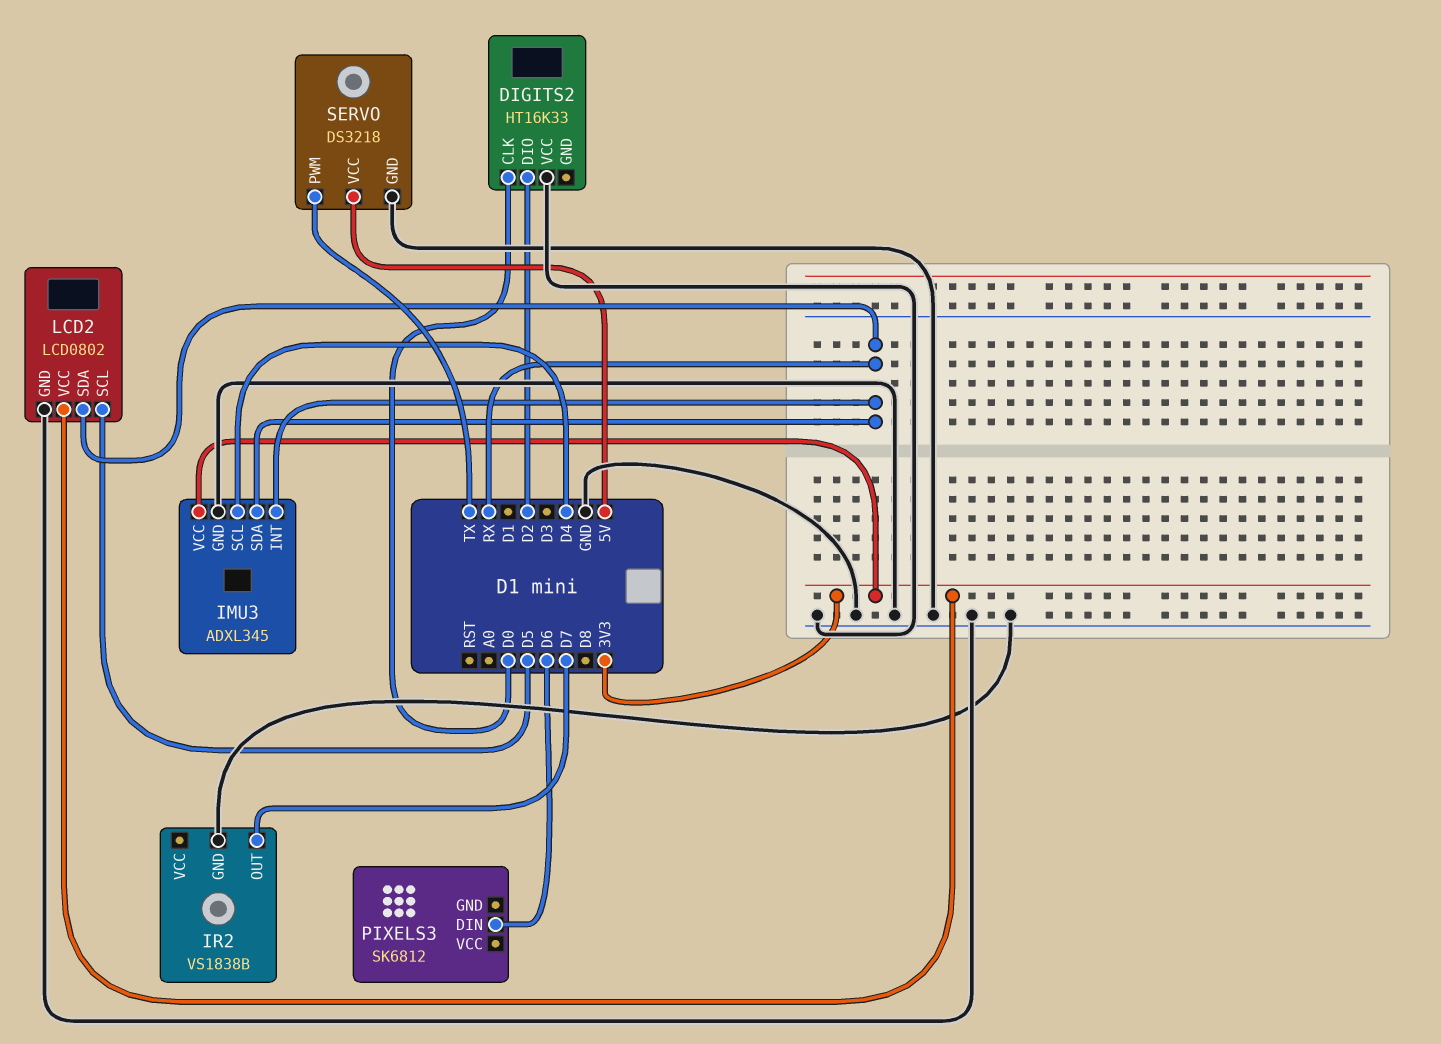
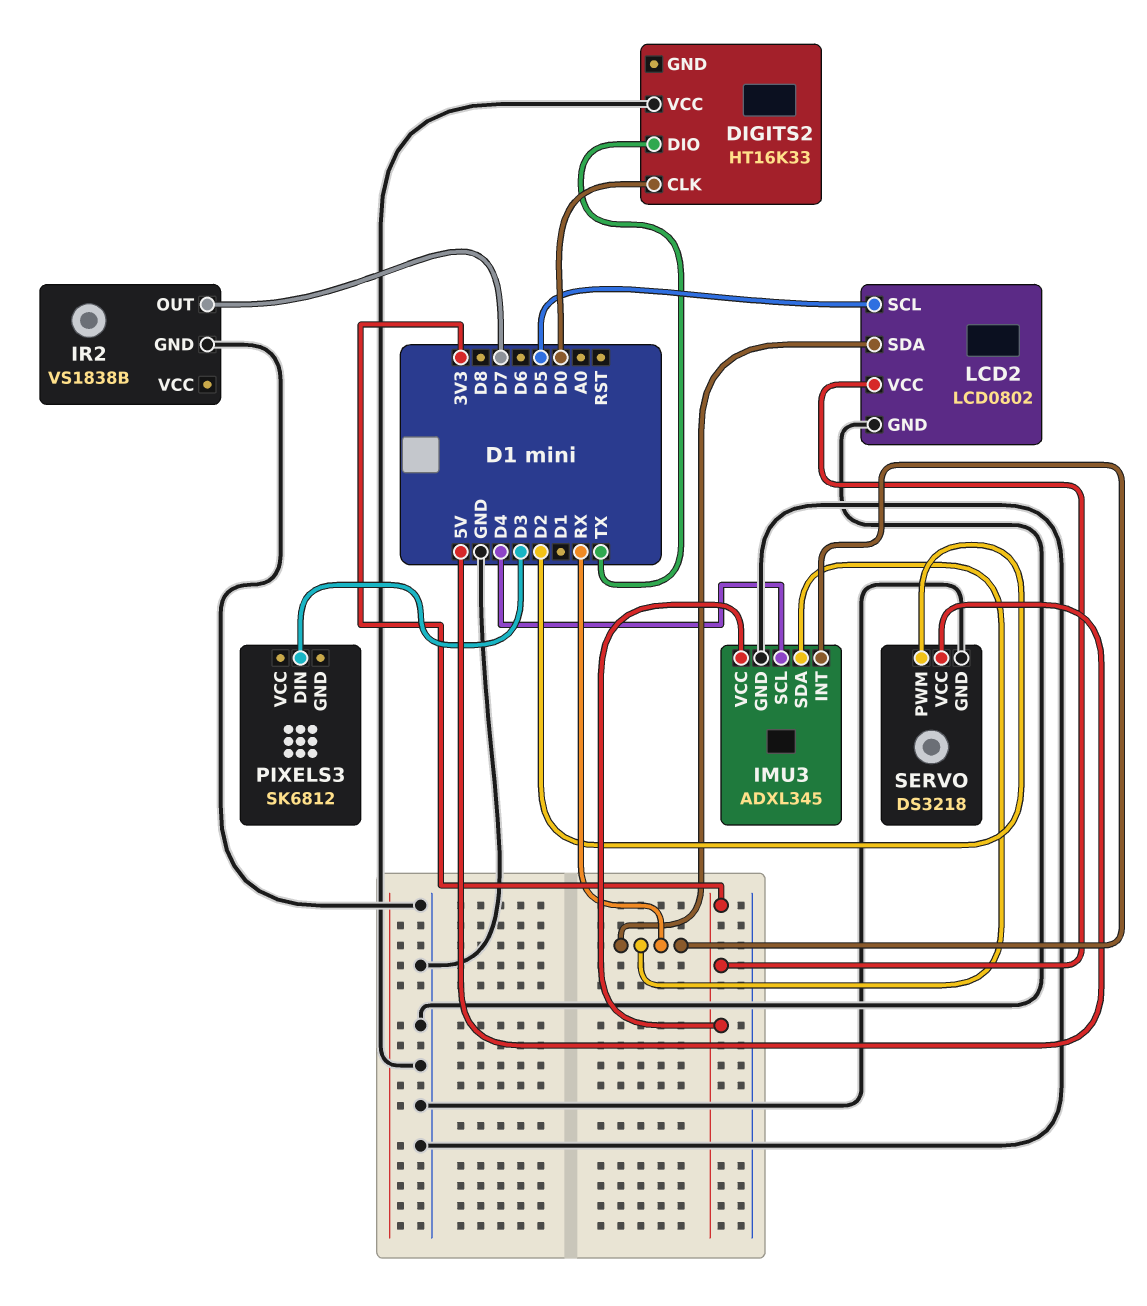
DIGITS2 pin DIO: D2 -> TX
PIXELS3 pin DIN: D6 -> D3
SERVO pin PWM: TX -> D2

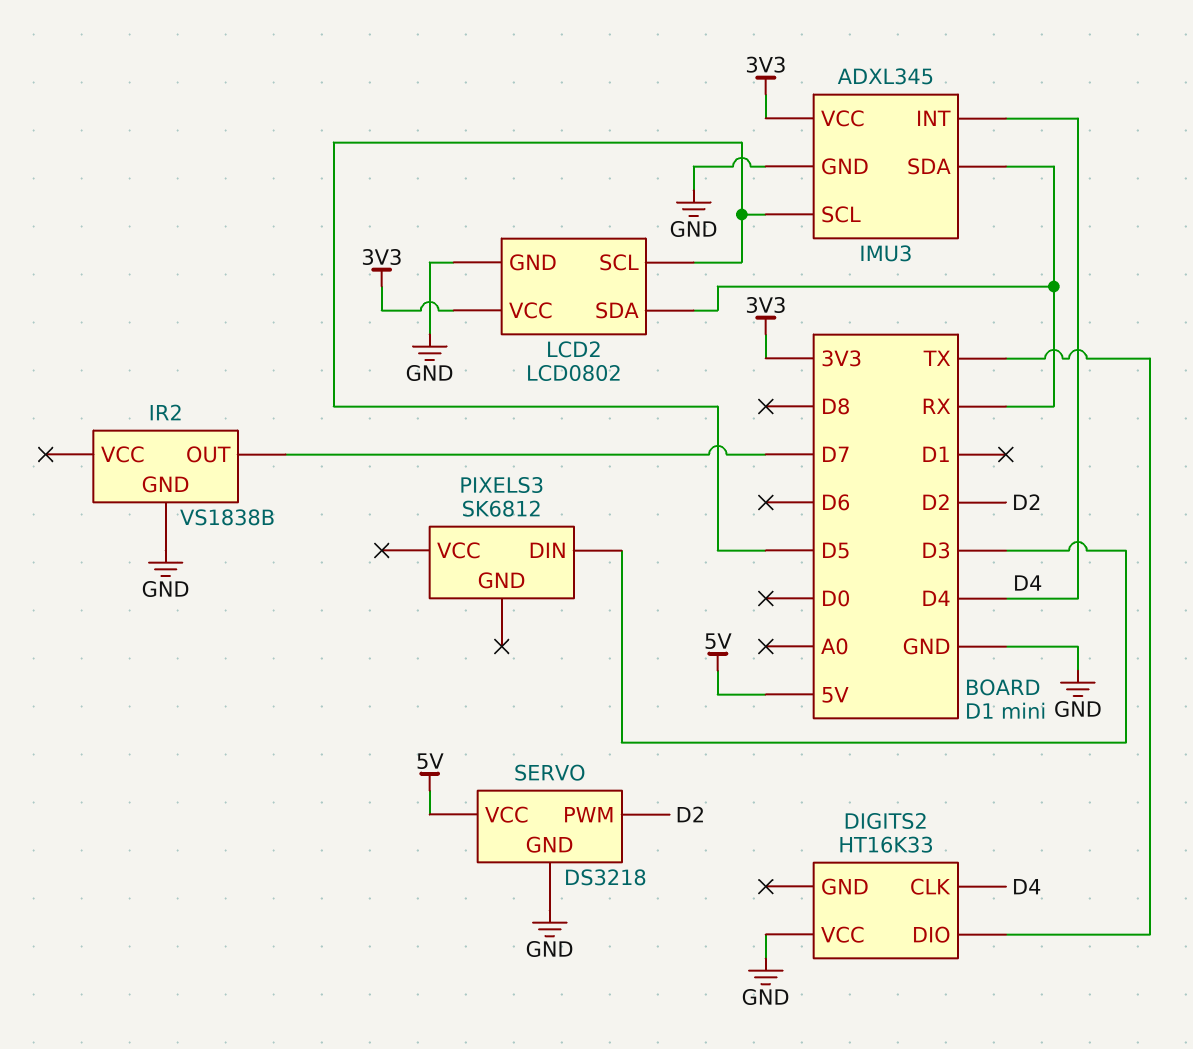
DIGITS2 pin CLK: D0 -> D4
IMU3 pin INT: RX -> D4
IMU3 pin SCL: D4 -> D5

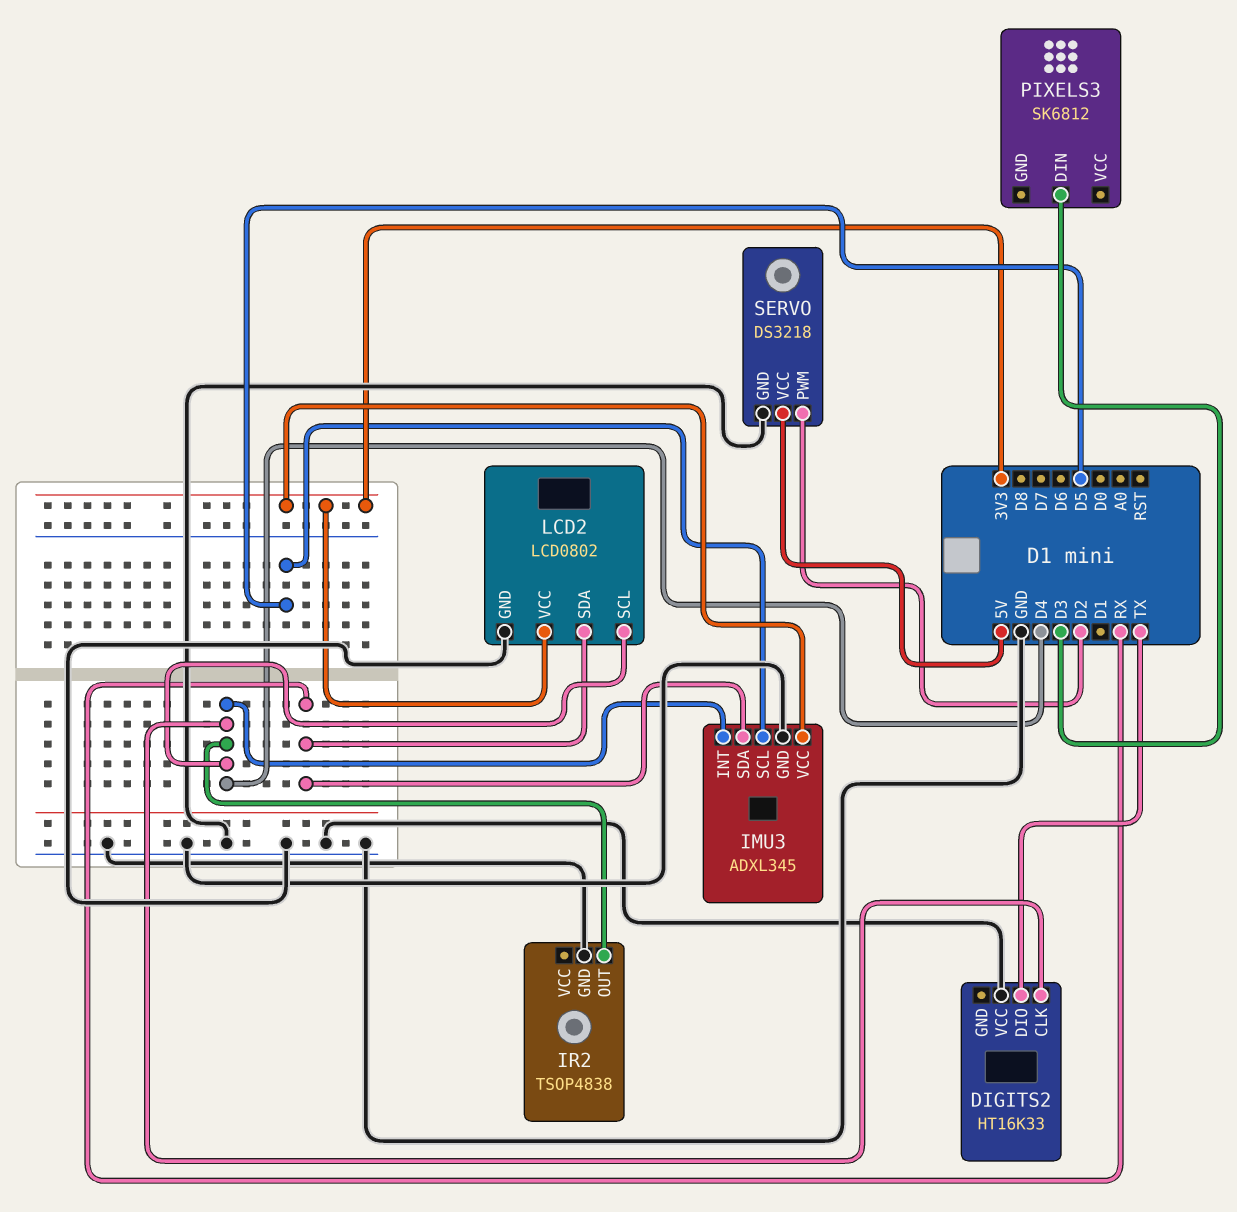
IR2: VS1838B -> TSOP4838
IR2 pin OUT: D7 -> D4
LCD2 pin SCL: D5 -> D4

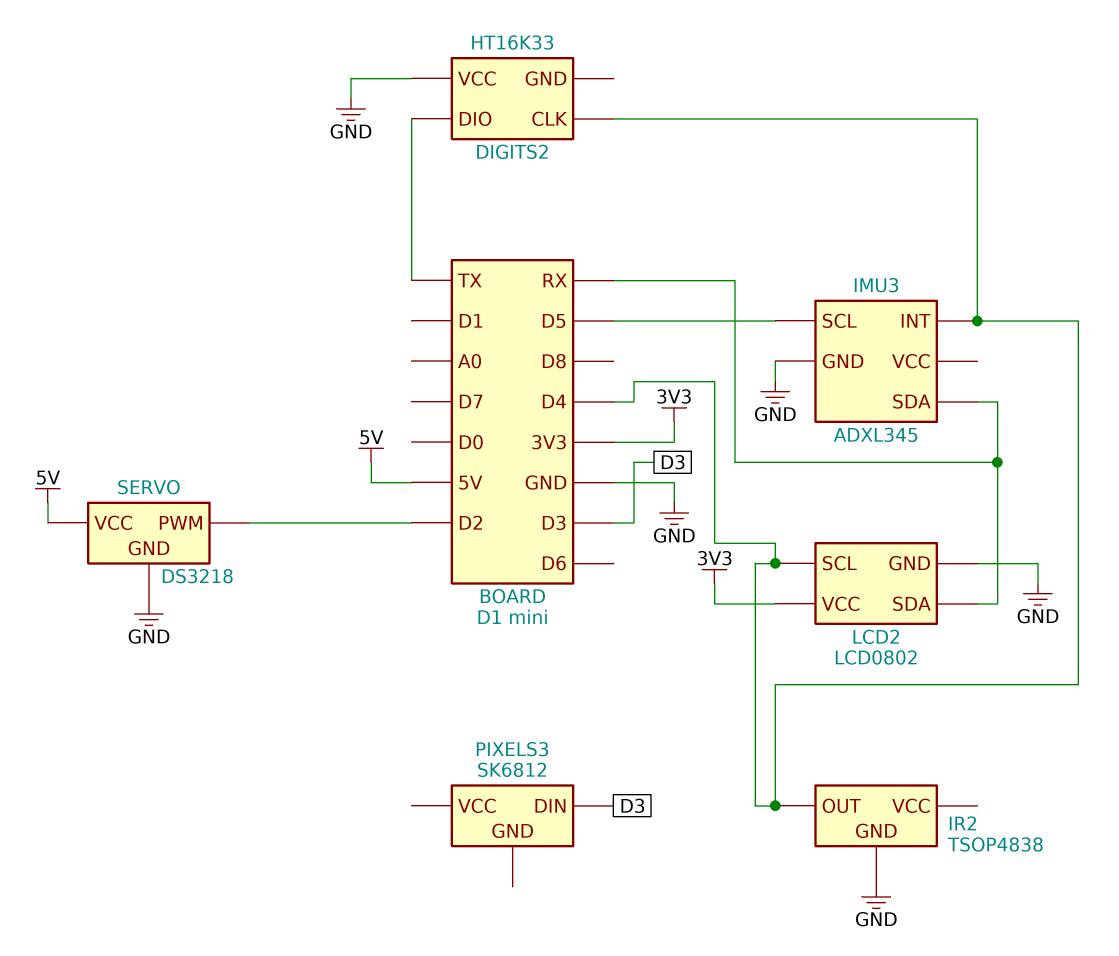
IMU3 pin VCC: 3V3 -> none

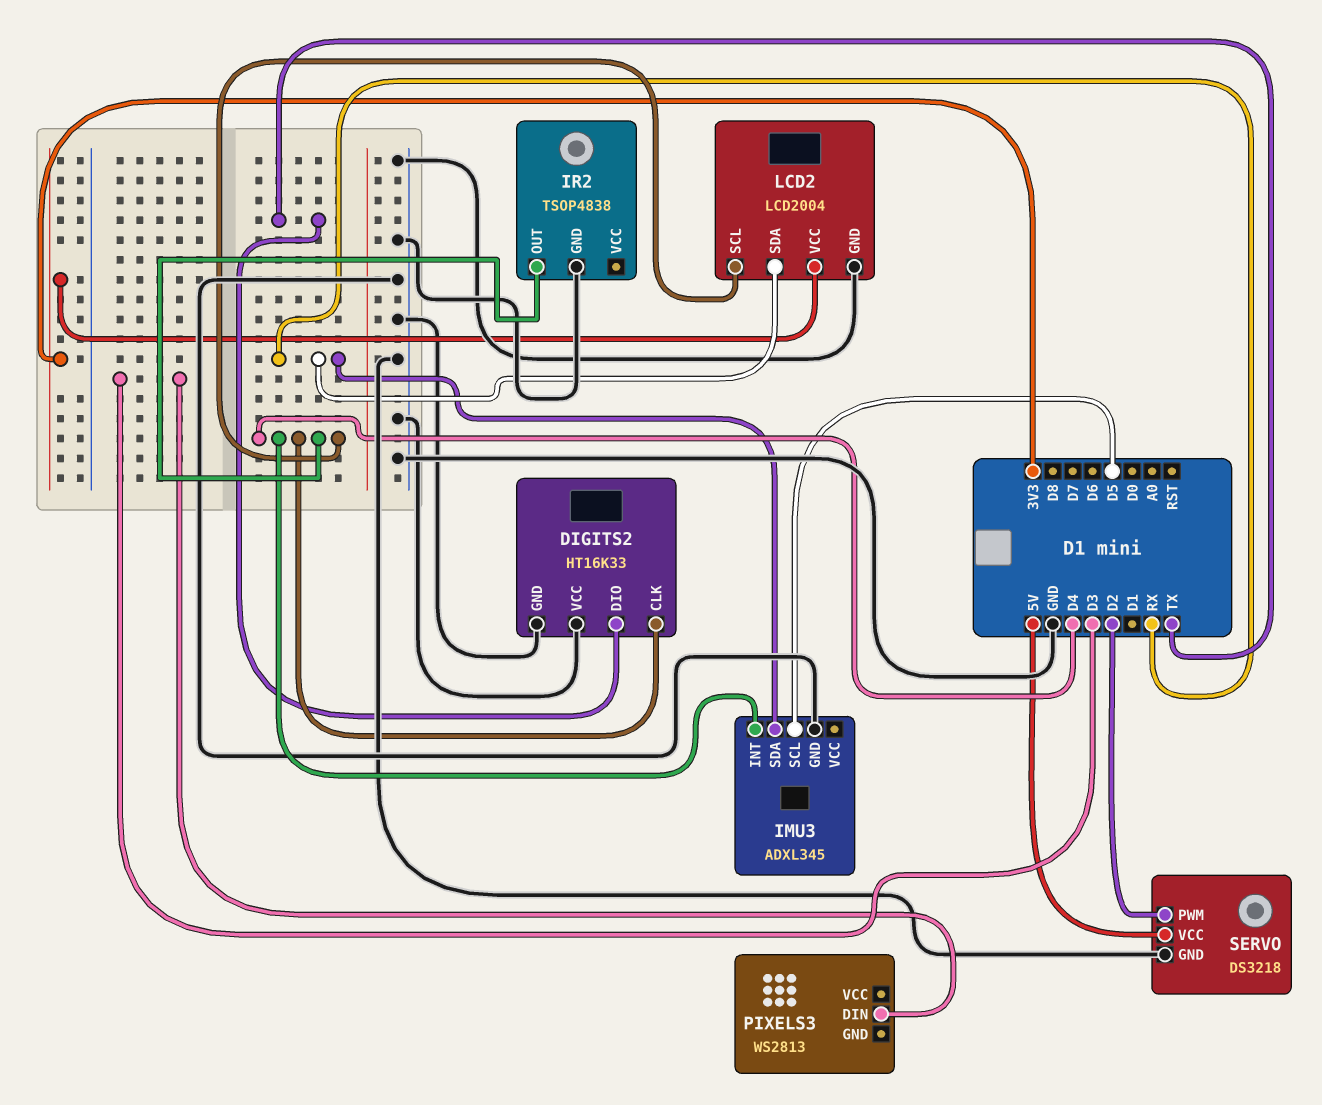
DIGITS2 pin GND: none -> GND
LCD2: LCD0802 -> LCD2004
PIXELS3: SK6812 -> WS2813

